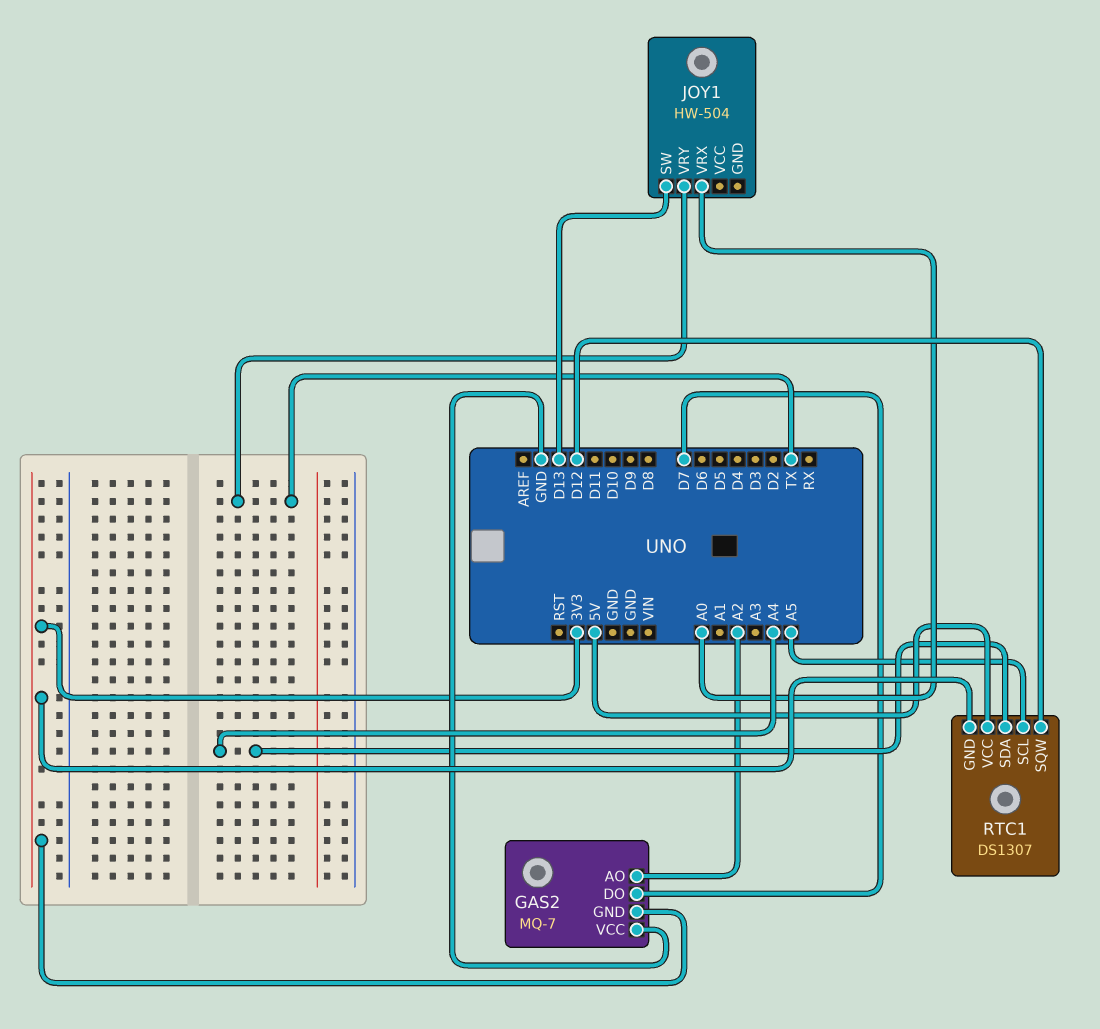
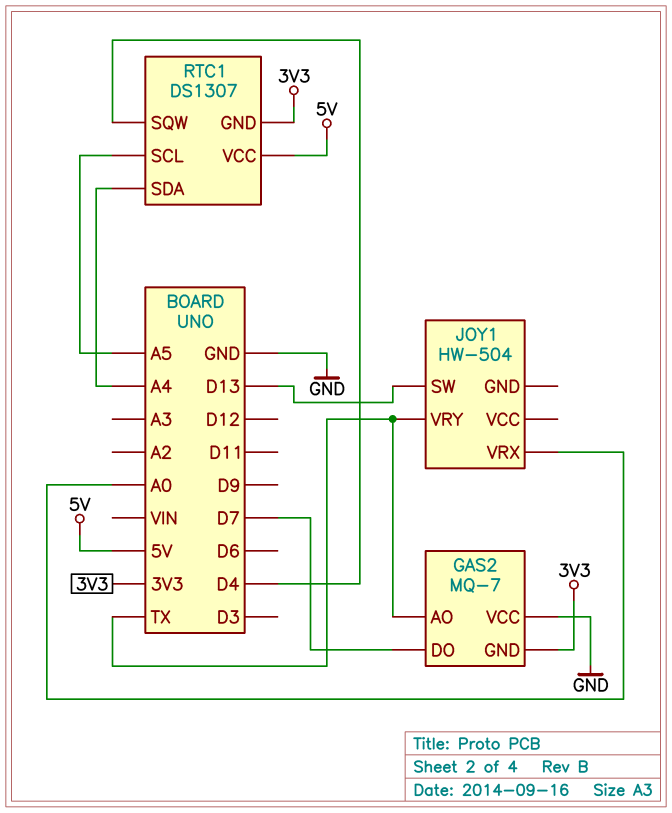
GAS2 pin AO: A2 -> TX
RTC1 pin SQW: D12 -> D4

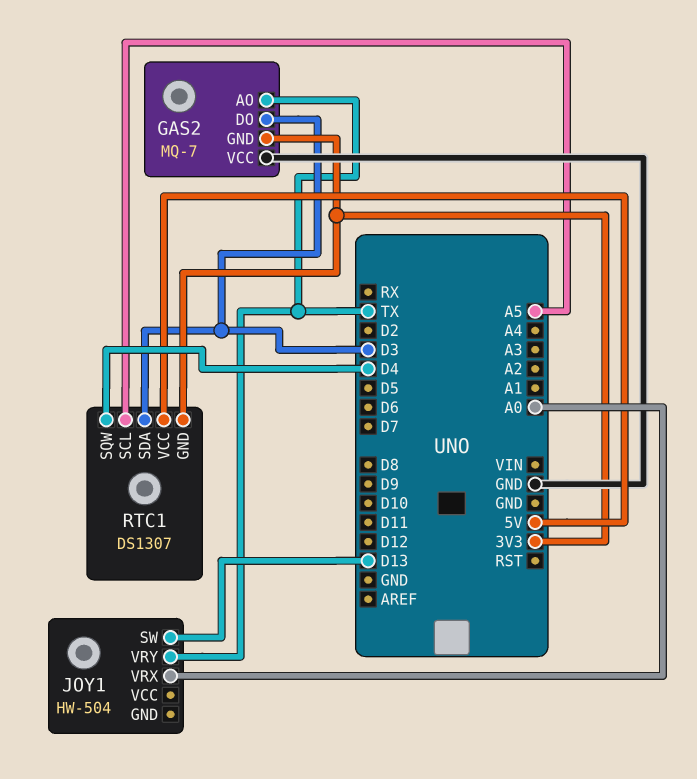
GAS2 pin DO: D7 -> D3
RTC1 pin SDA: A4 -> D3

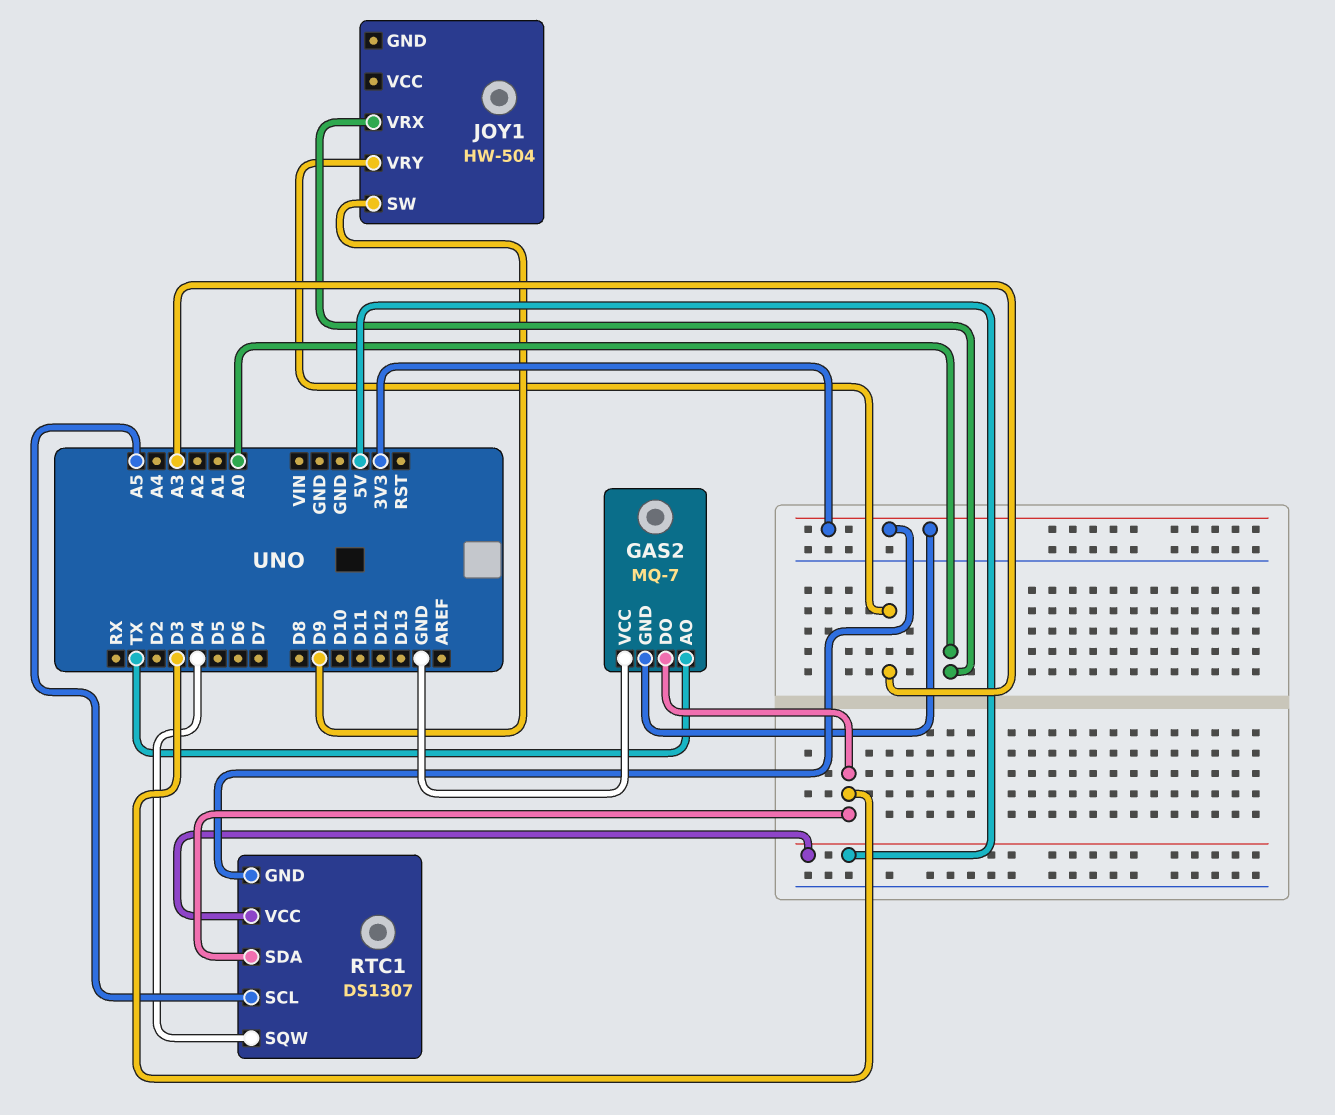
JOY1 pin SW: D13 -> D9
JOY1 pin VRY: TX -> A3

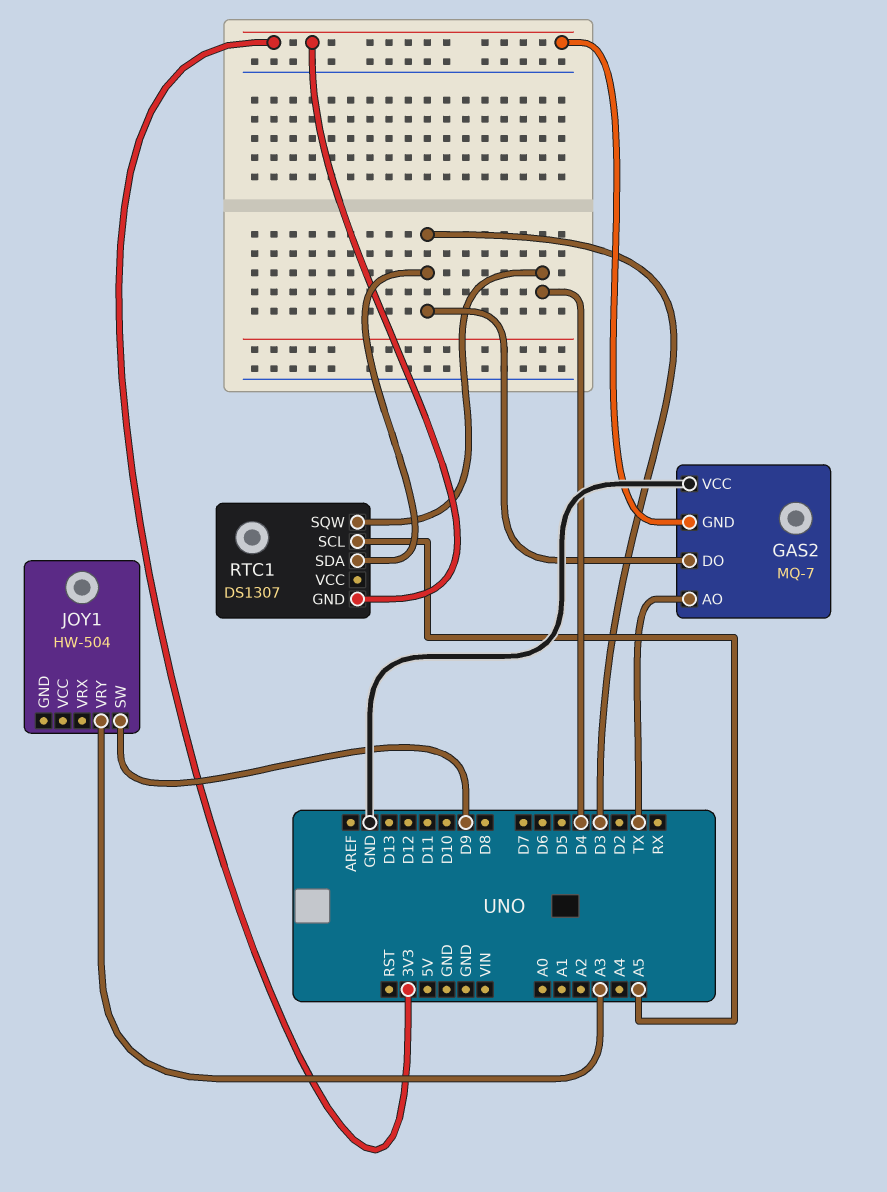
JOY1 pin VRX: A0 -> none
RTC1 pin VCC: 5V -> none

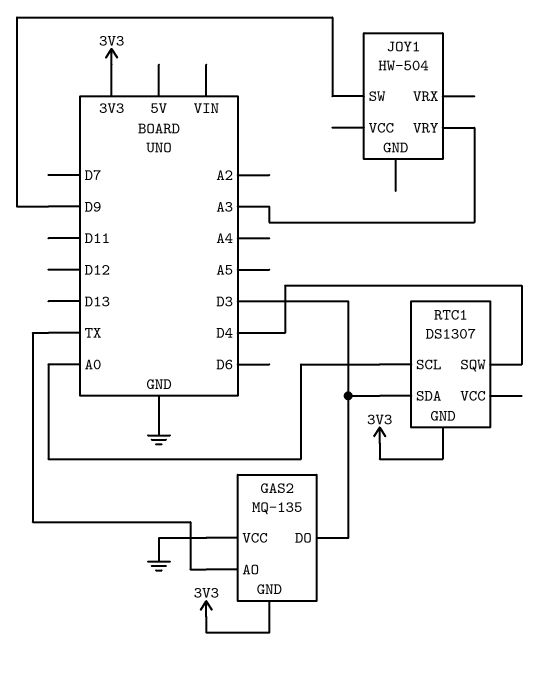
GAS2: MQ-7 -> MQ-135
RTC1 pin SCL: A5 -> A0

